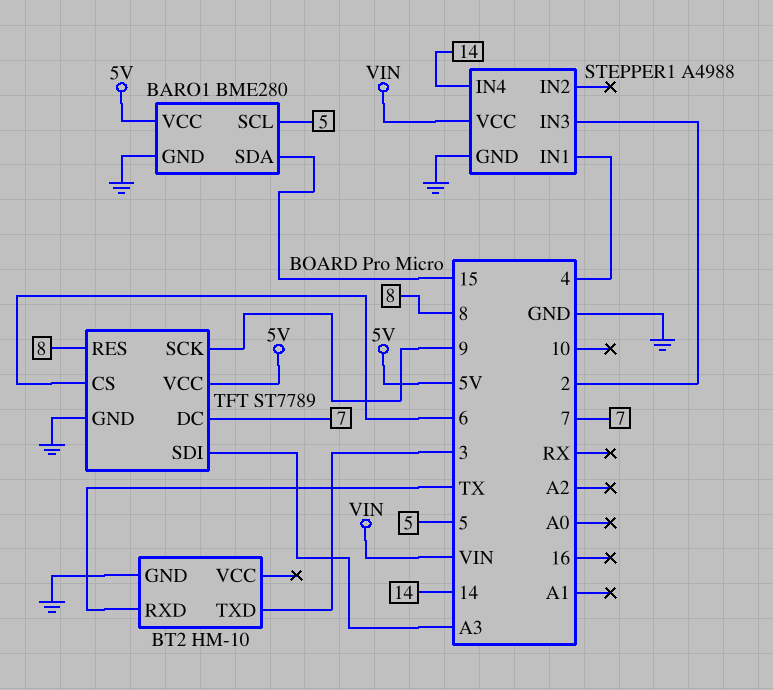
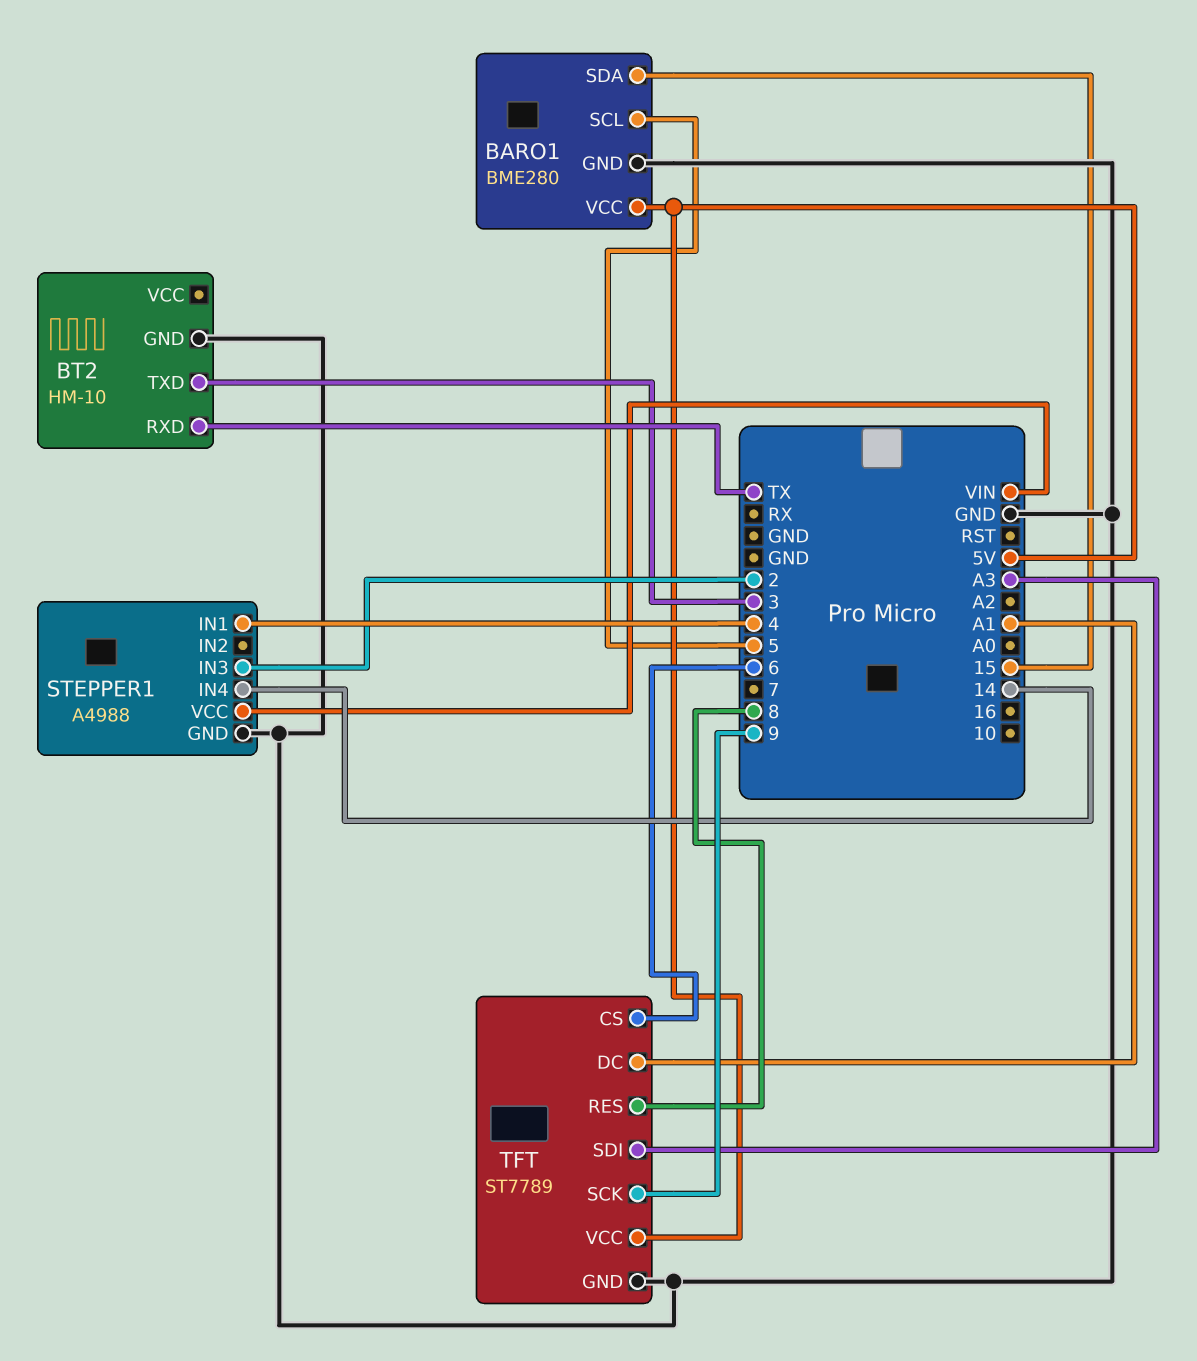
TFT pin DC: 7 -> A1

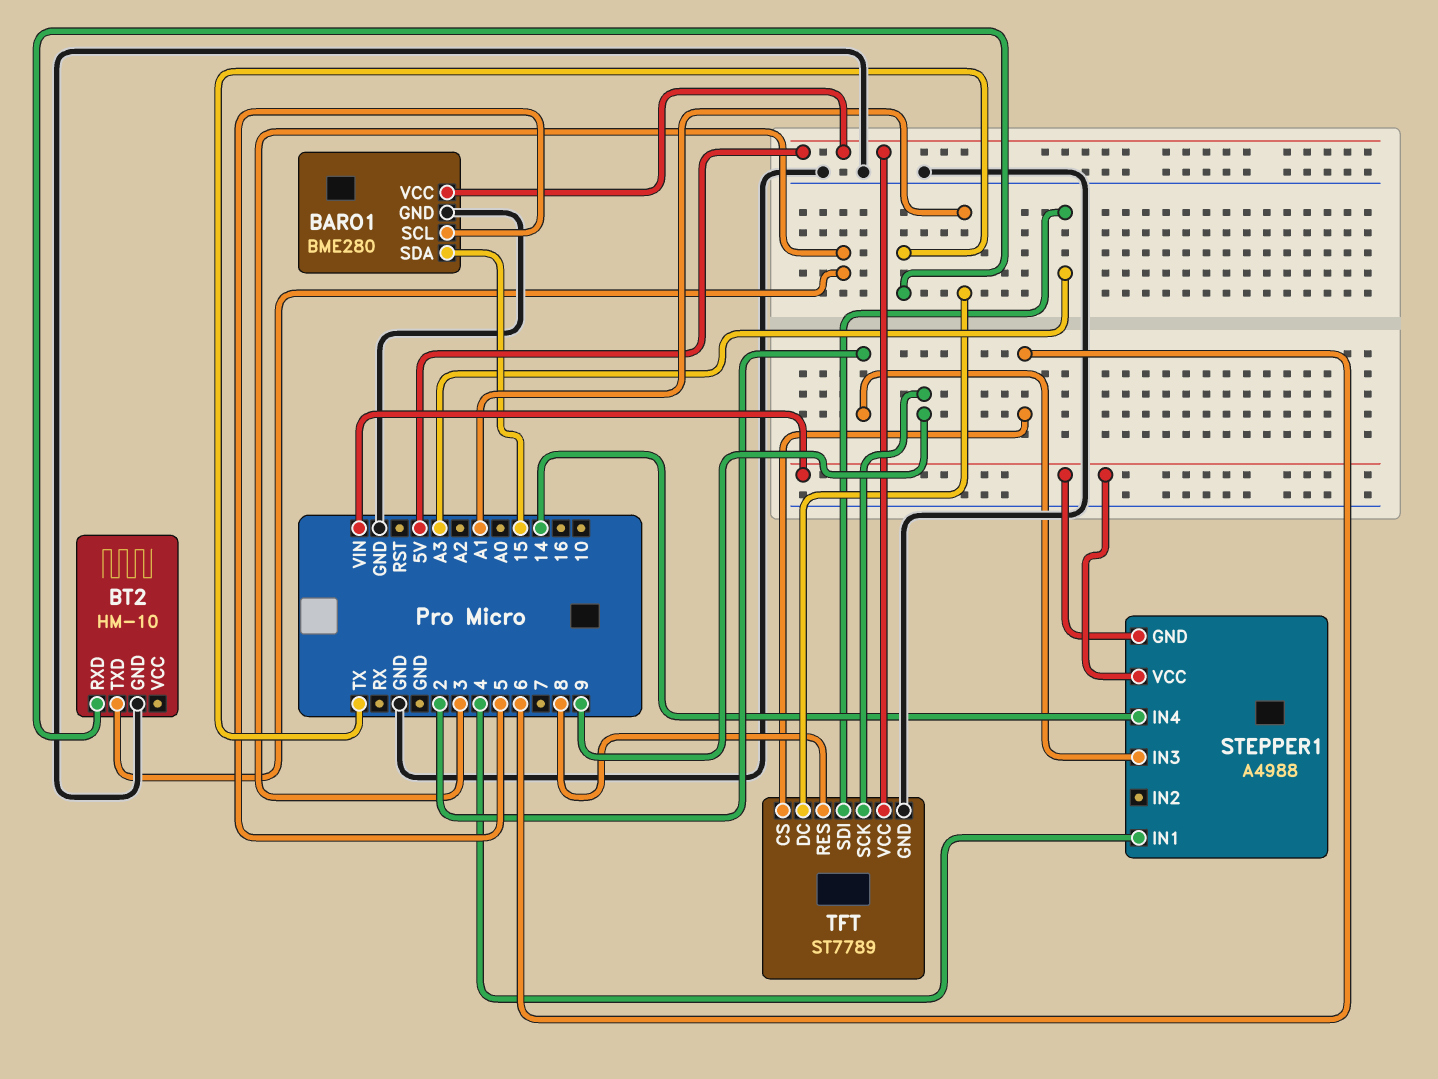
STEPPER1 pin GND: GND -> VIN

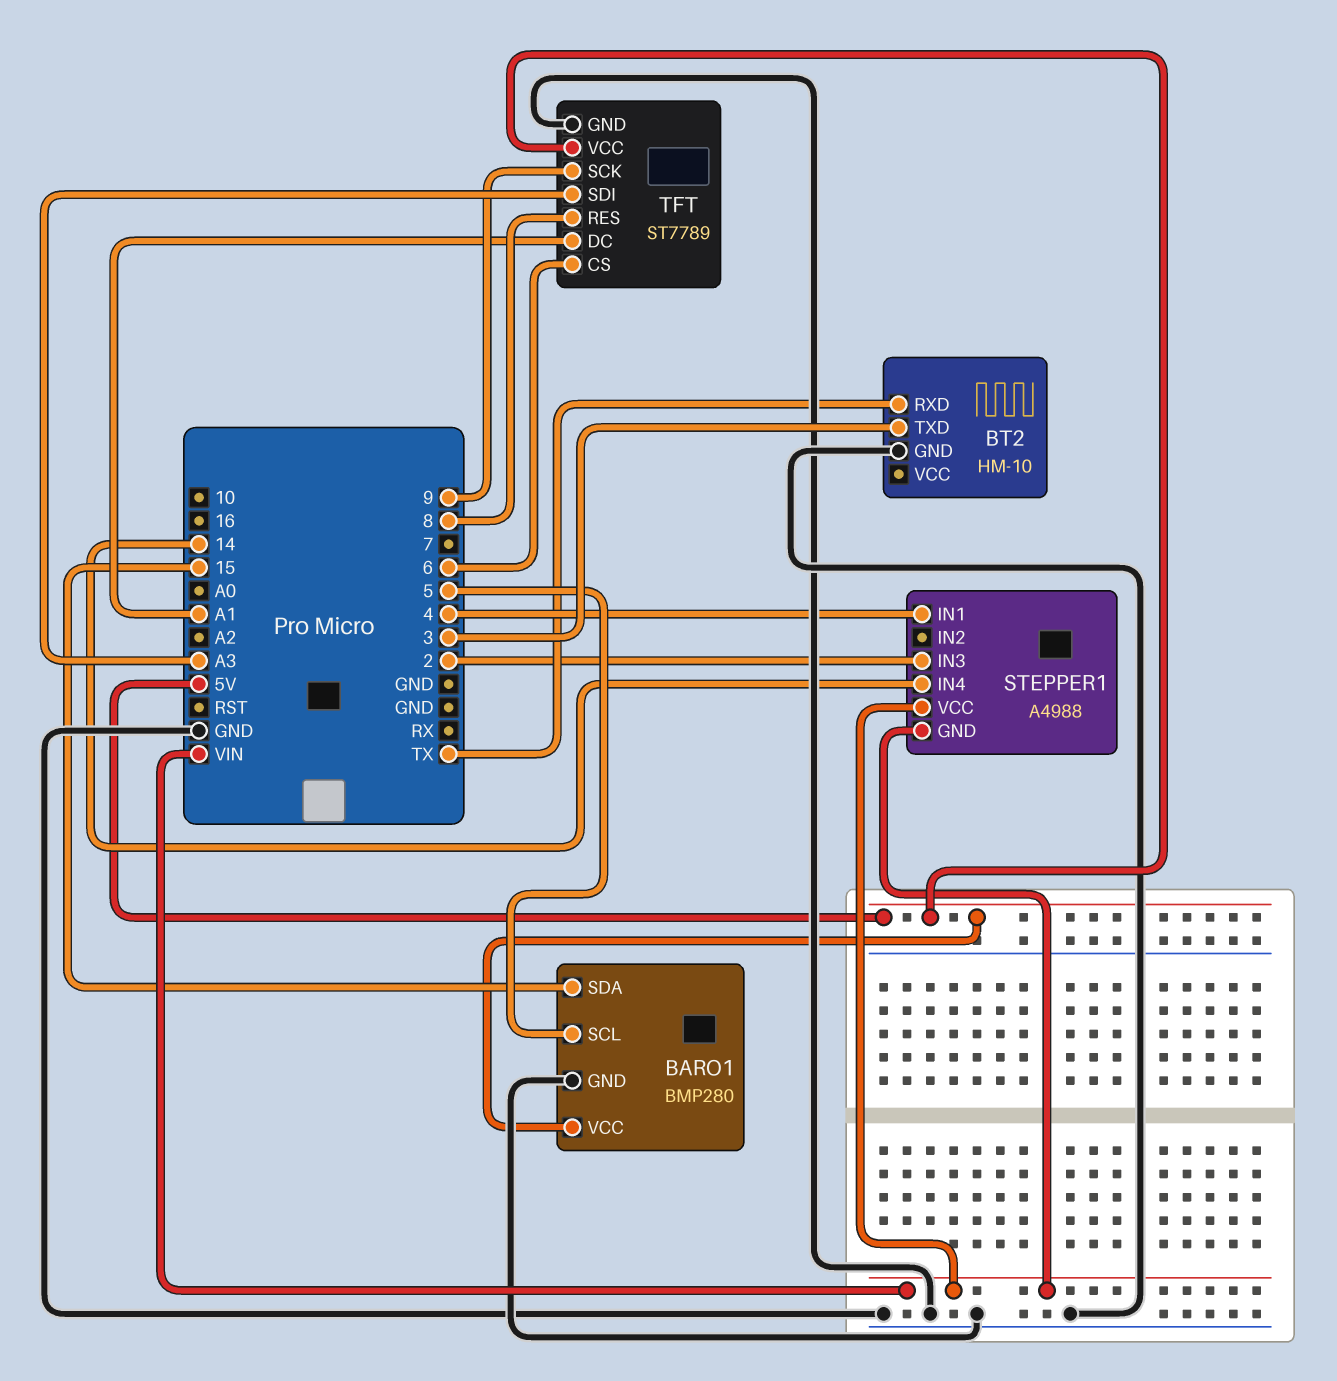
BARO1: BME280 -> BMP280

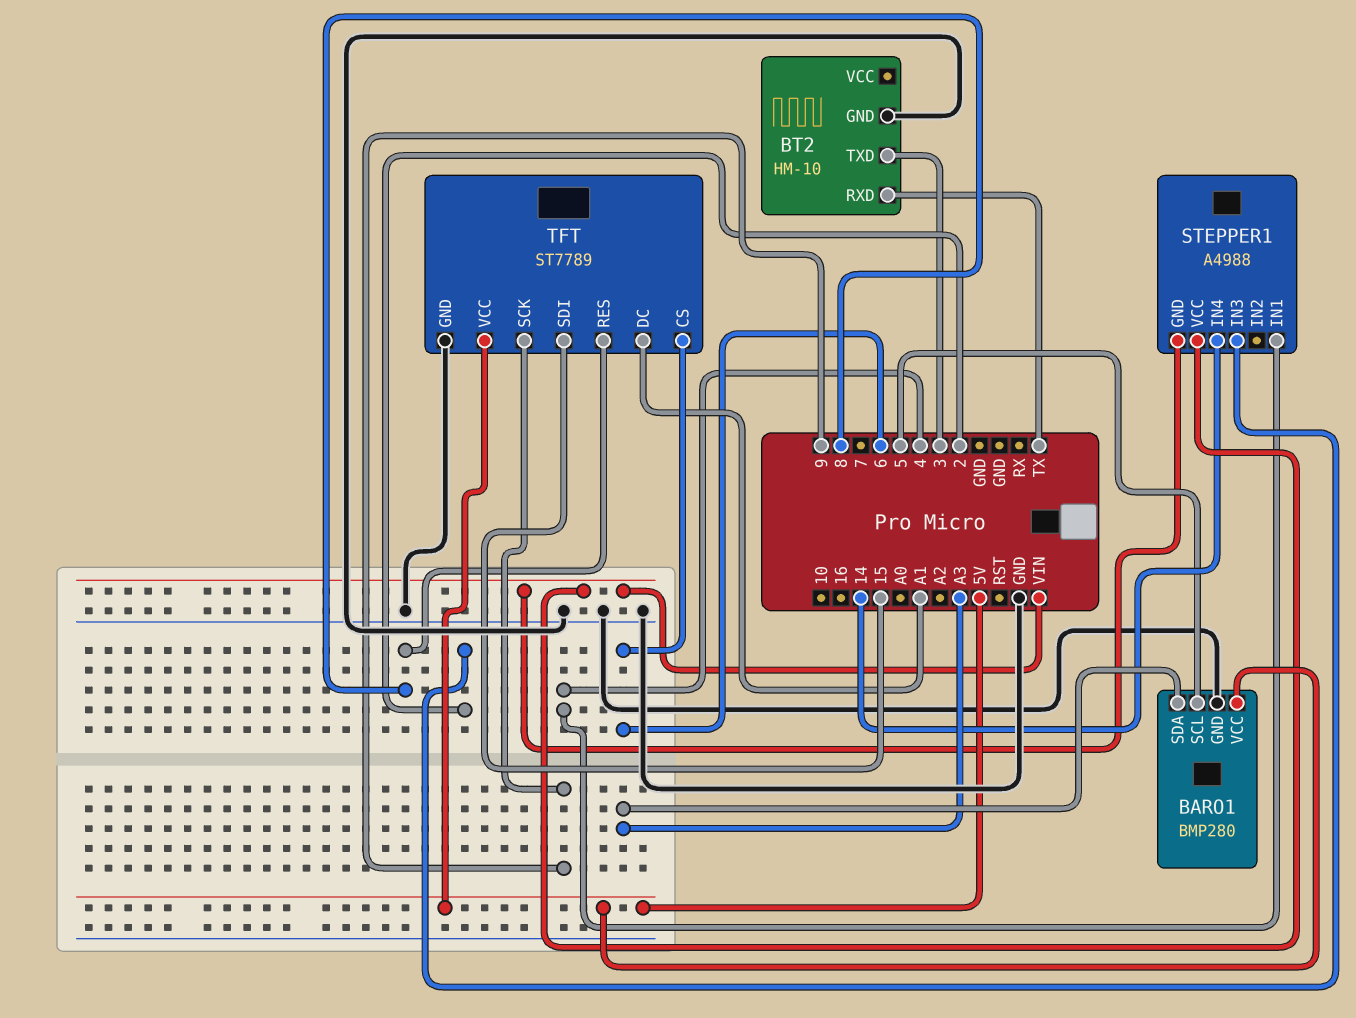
BARO1 pin SDA: 15 -> A3
TFT pin SDI: A3 -> 15

